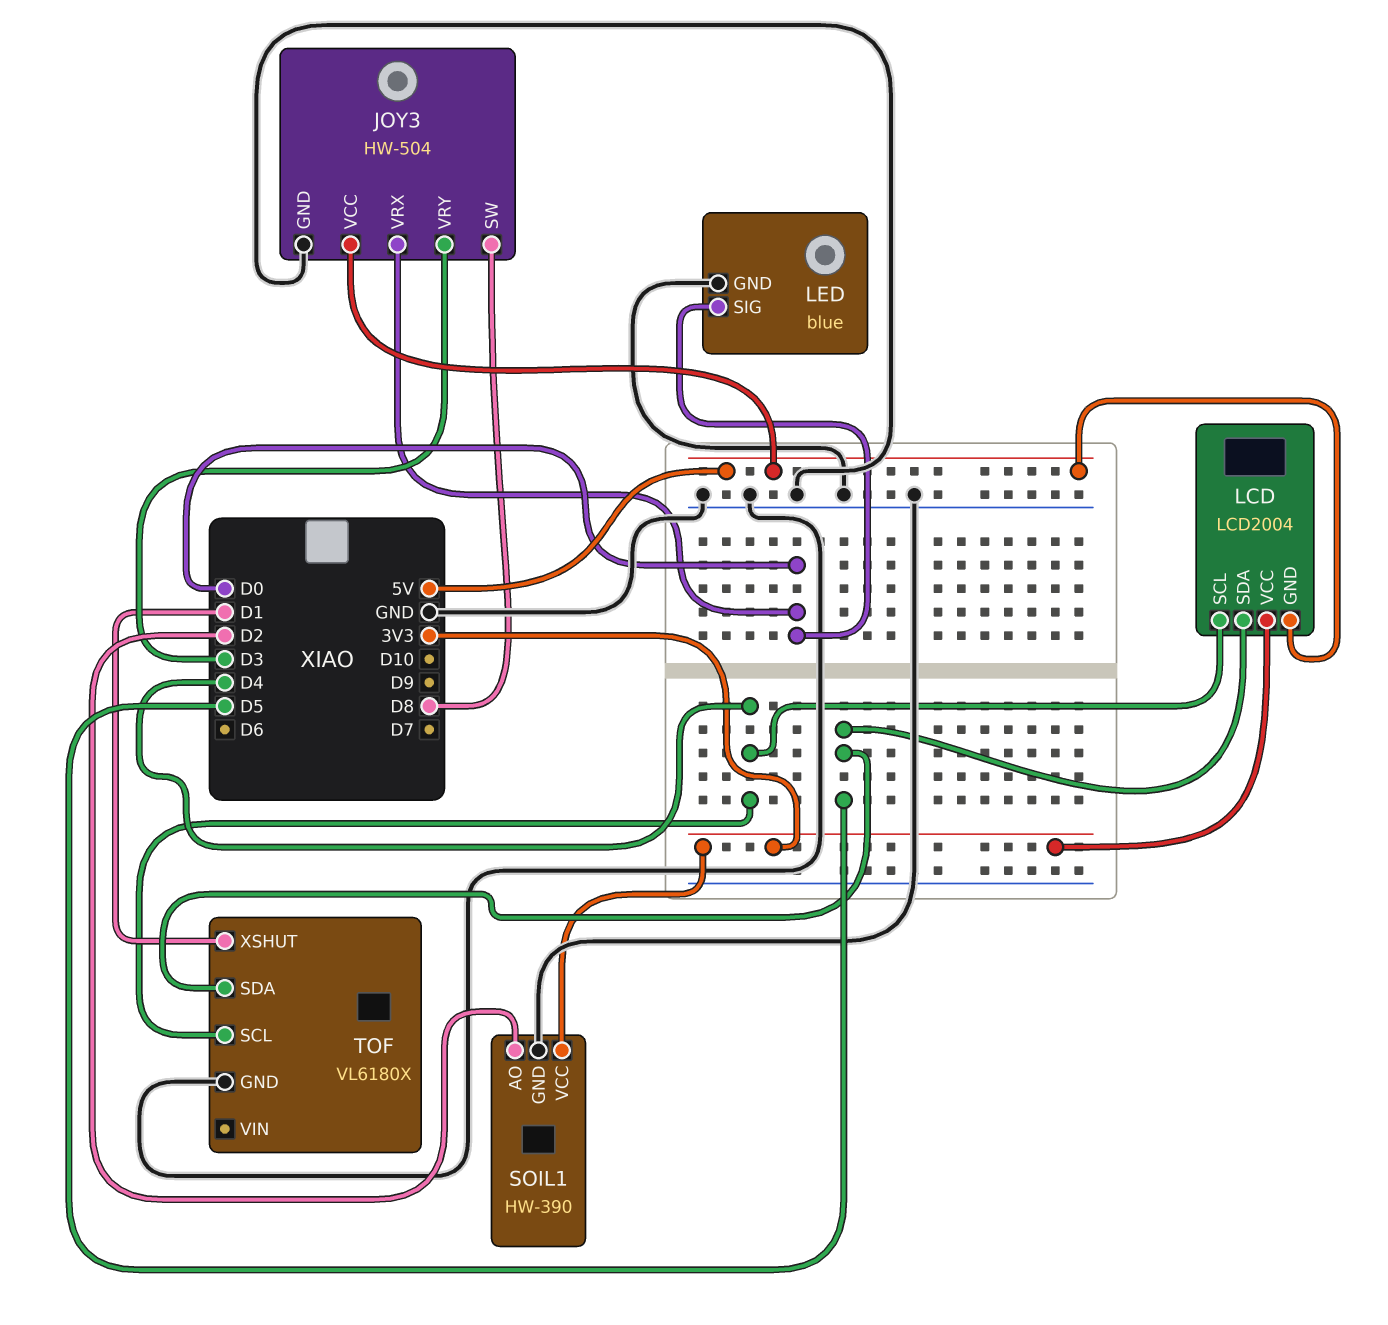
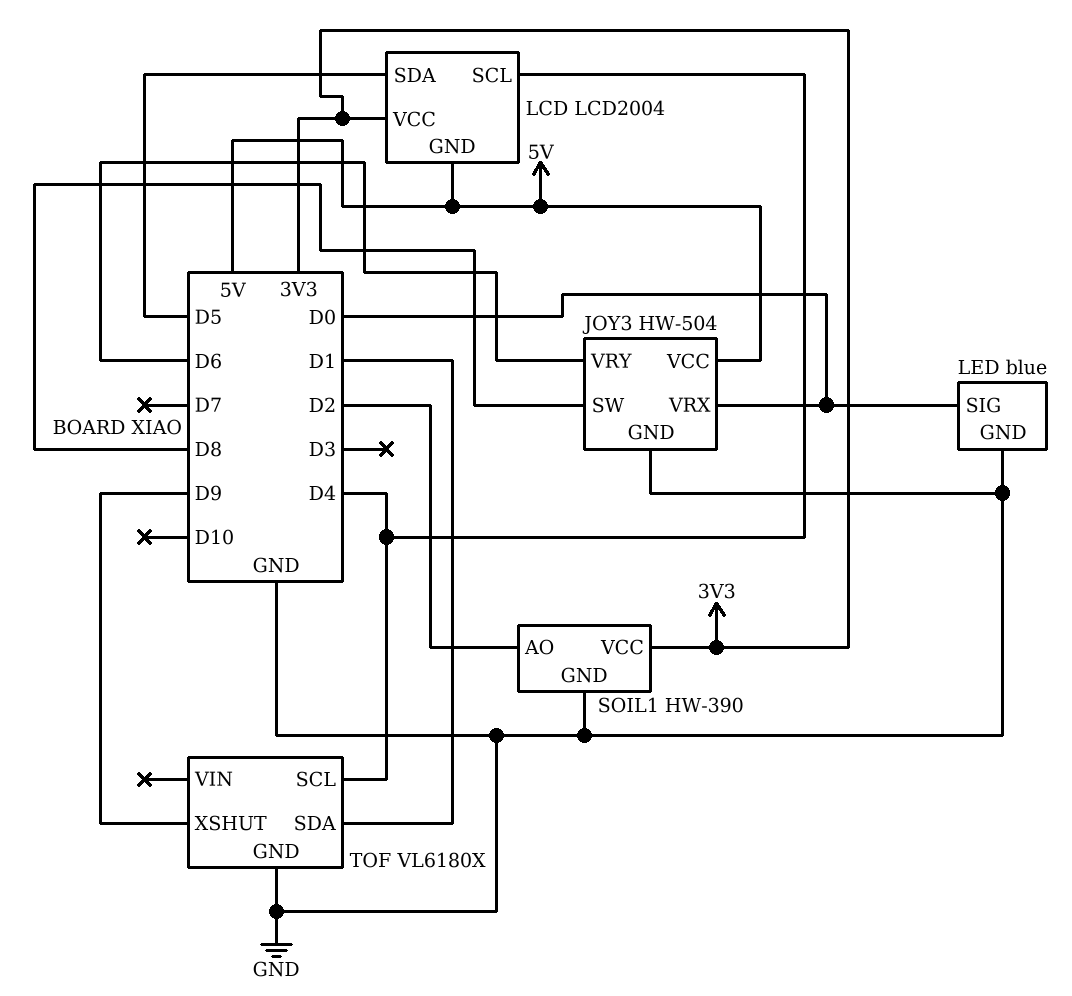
JOY3 pin VRY: D3 -> D6
TOF pin SDA: D5 -> D1
TOF pin XSHUT: D1 -> D9

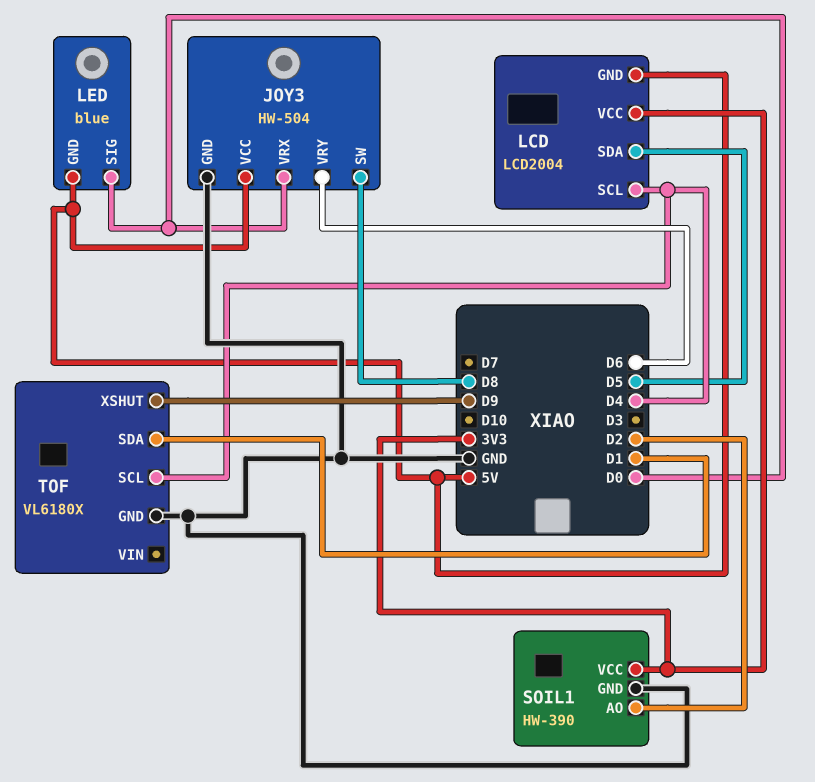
LED pin GND: GND -> 5V

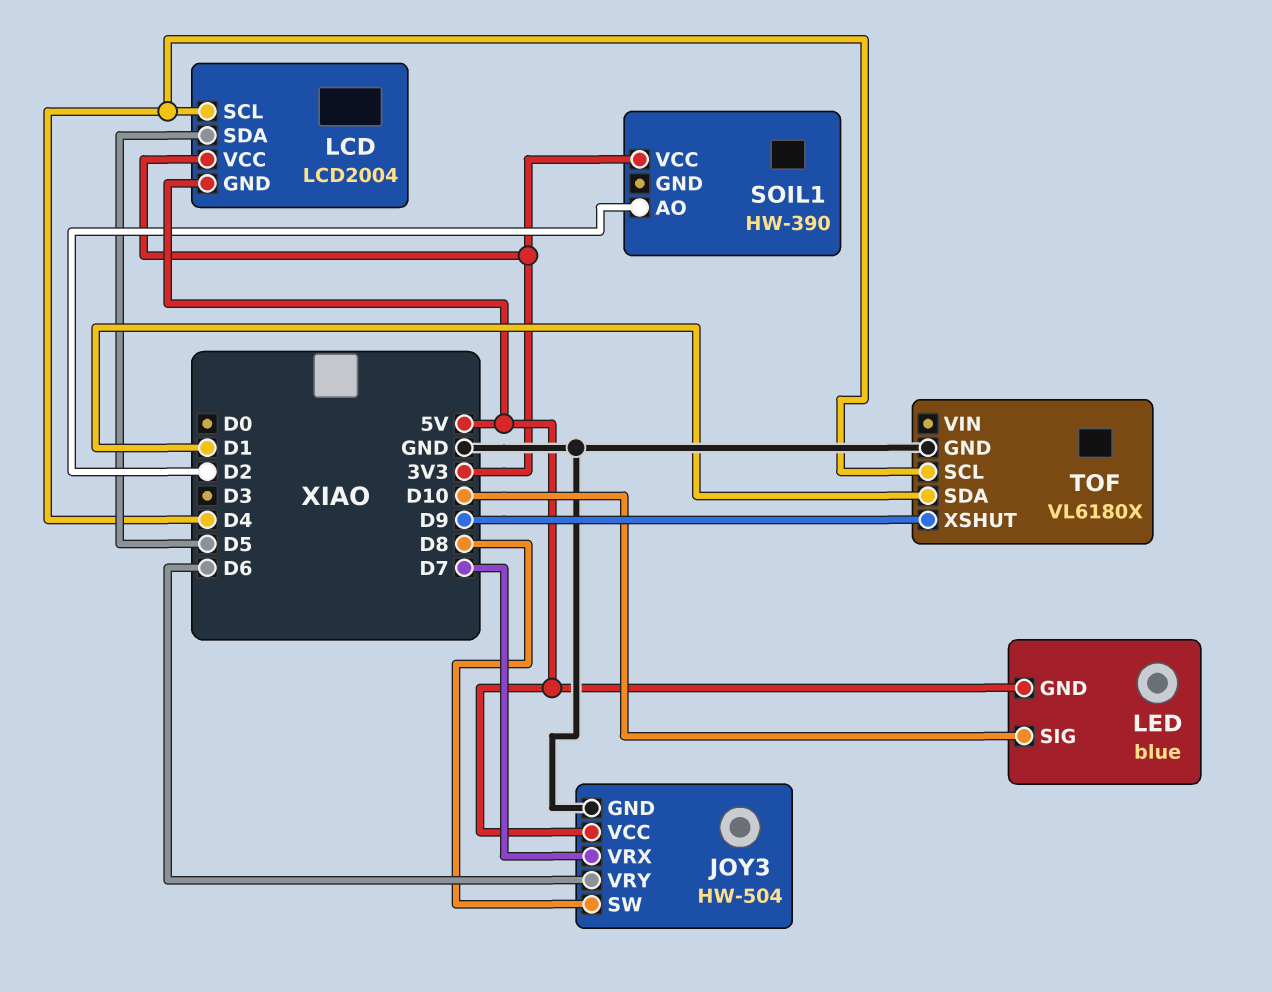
JOY3 pin VRX: D0 -> D7
LED pin SIG: D0 -> D10
SOIL1 pin GND: GND -> none

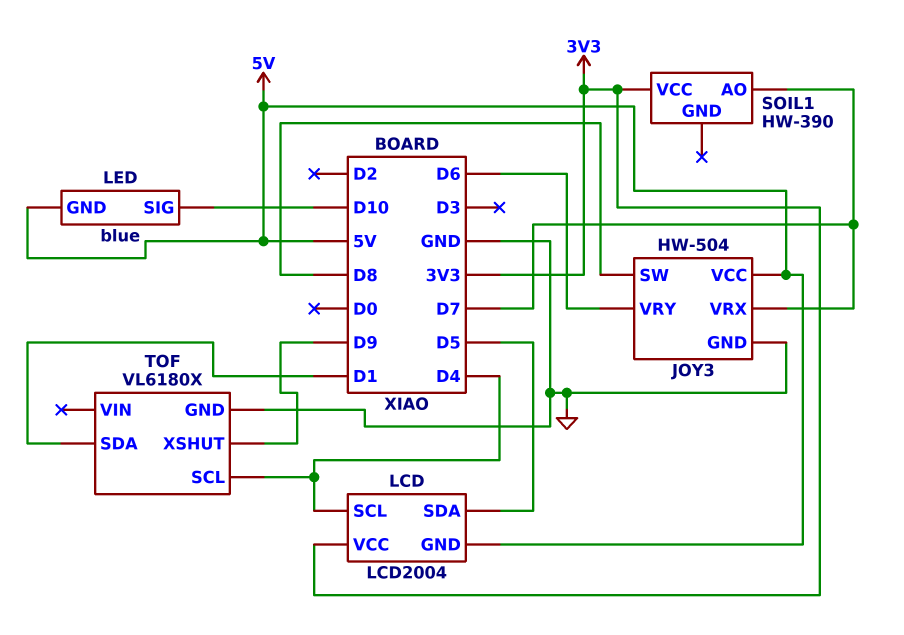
SOIL1 pin AO: D2 -> D7

